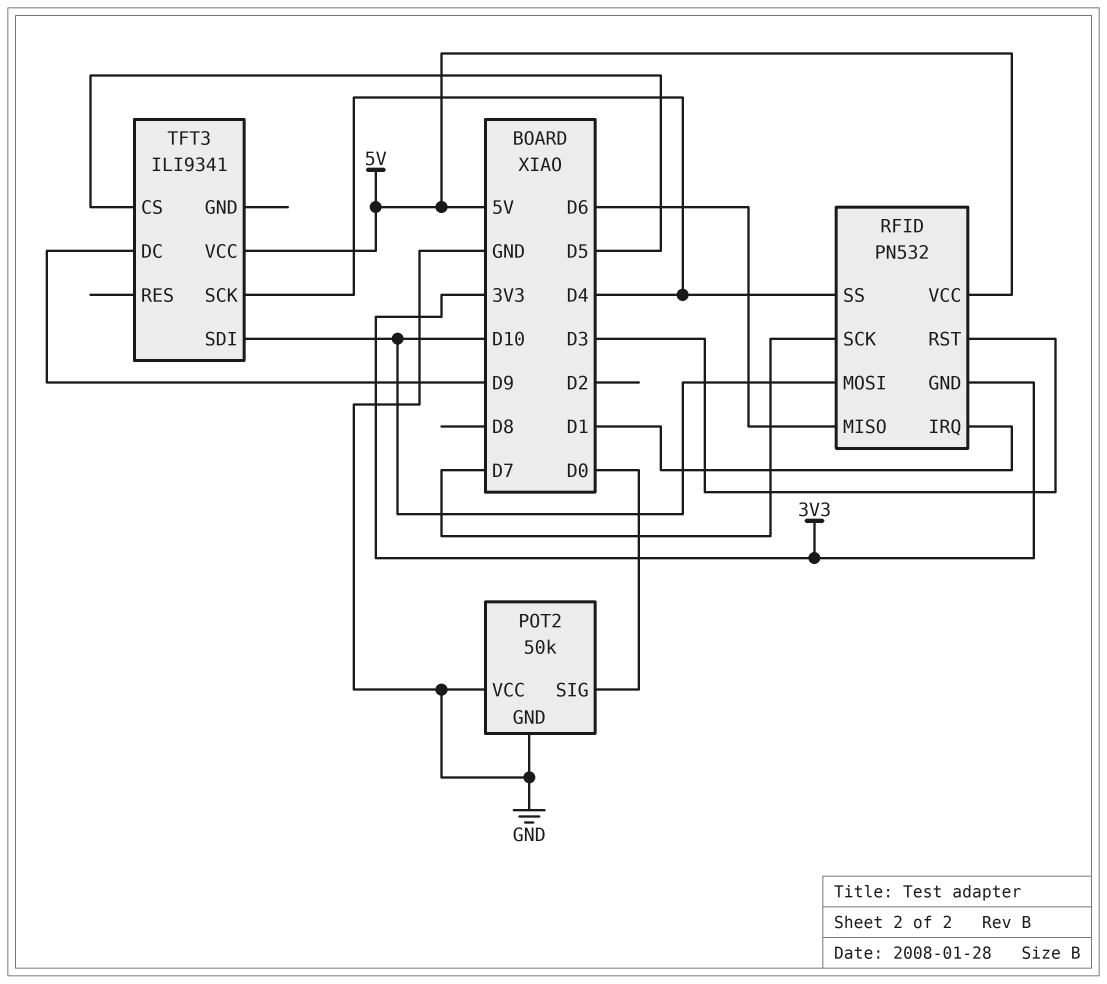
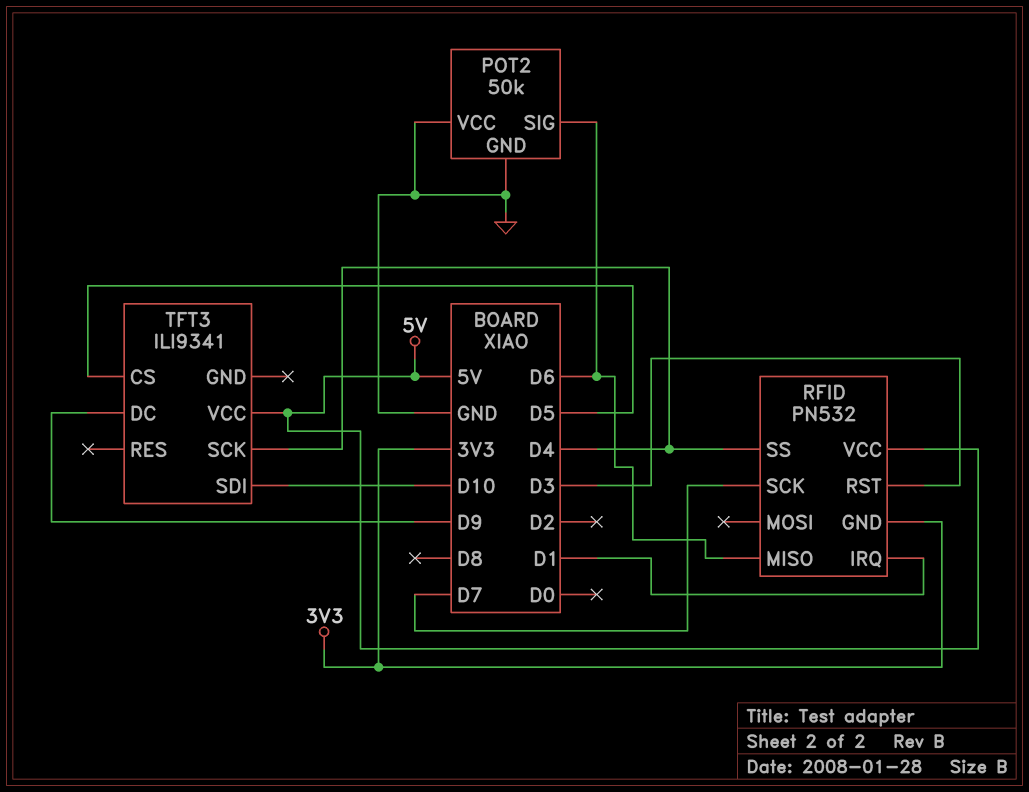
POT2 pin SIG: D0 -> D6
RFID pin MOSI: D10 -> none

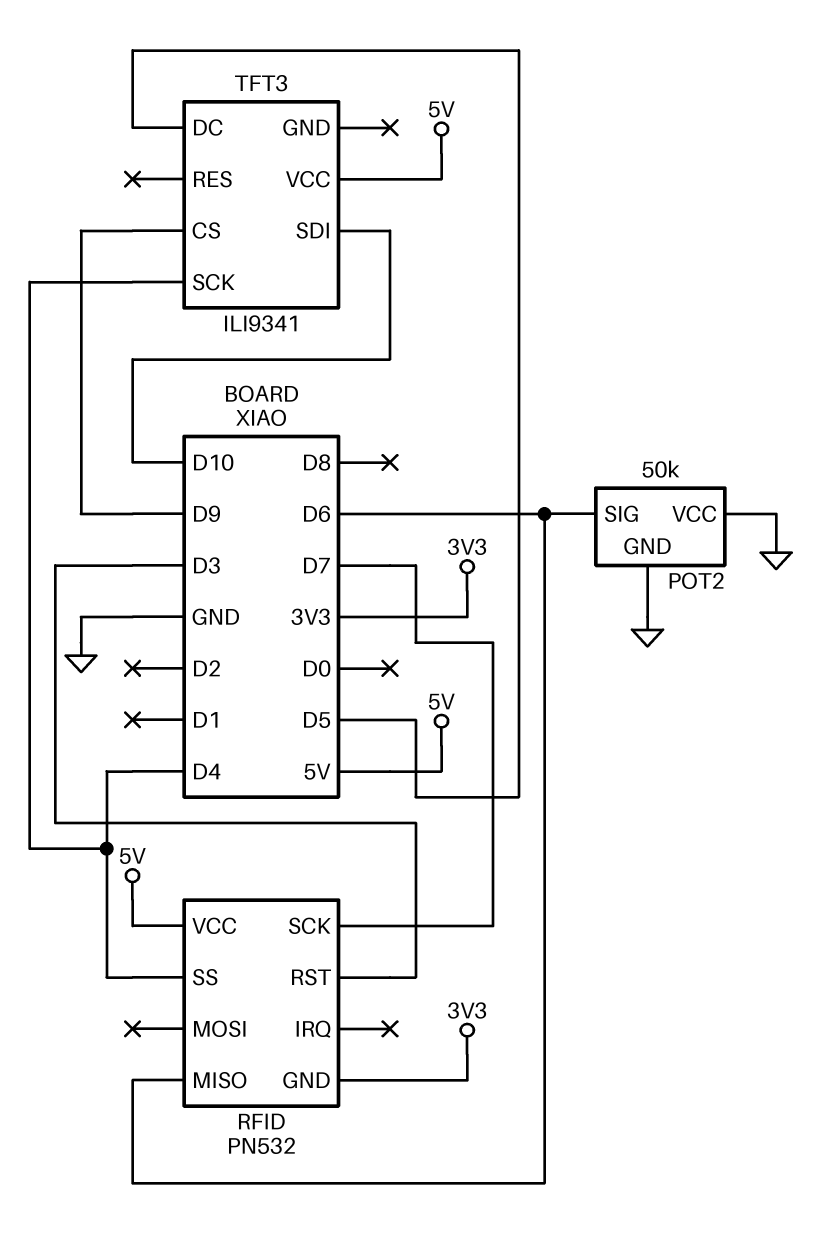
RFID pin IRQ: D1 -> none
TFT3 pin CS: D5 -> D9
TFT3 pin DC: D9 -> D5

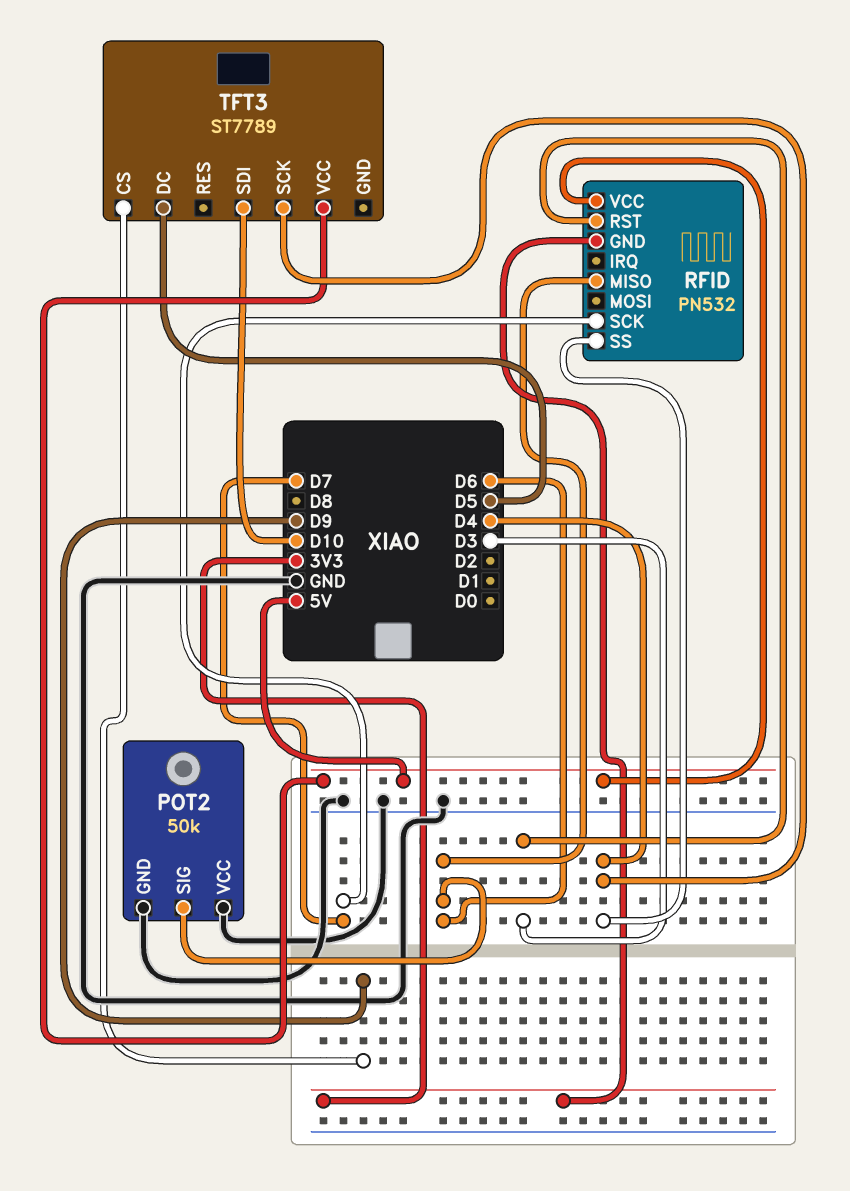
TFT3: ILI9341 -> ST7789

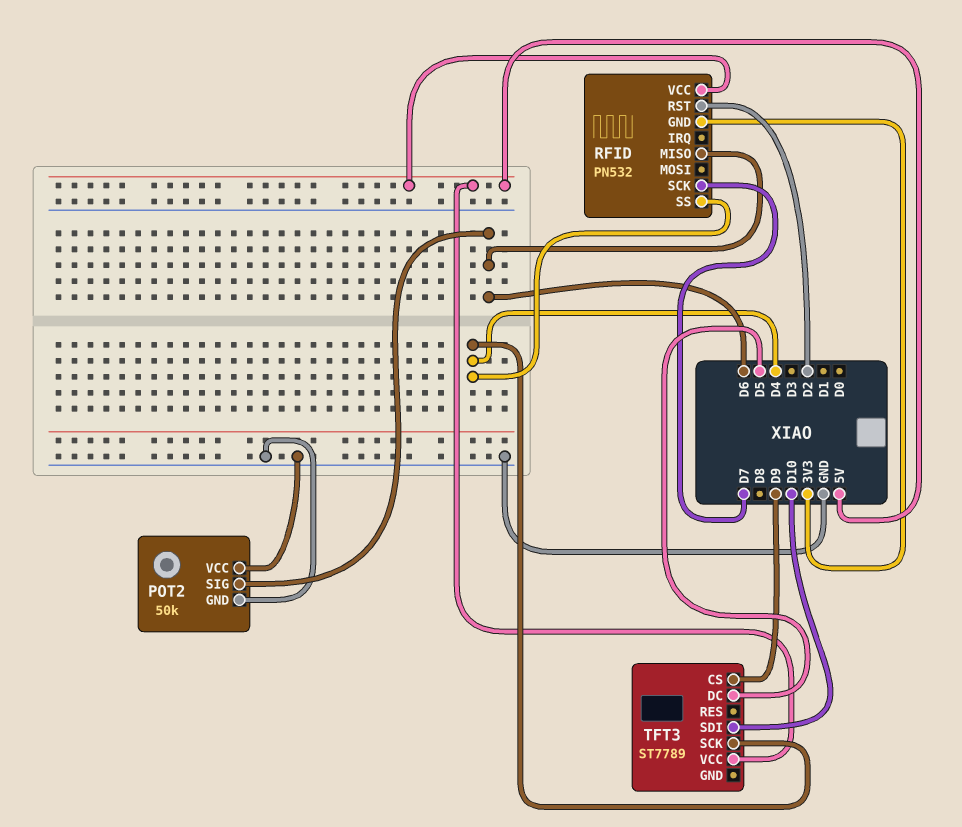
RFID pin RST: D3 -> D2

